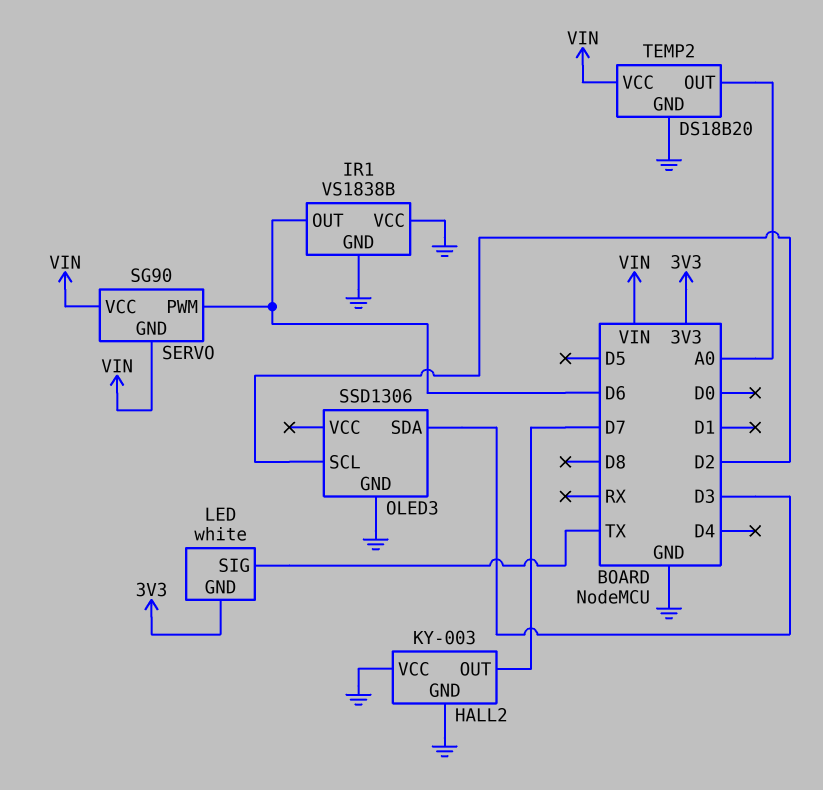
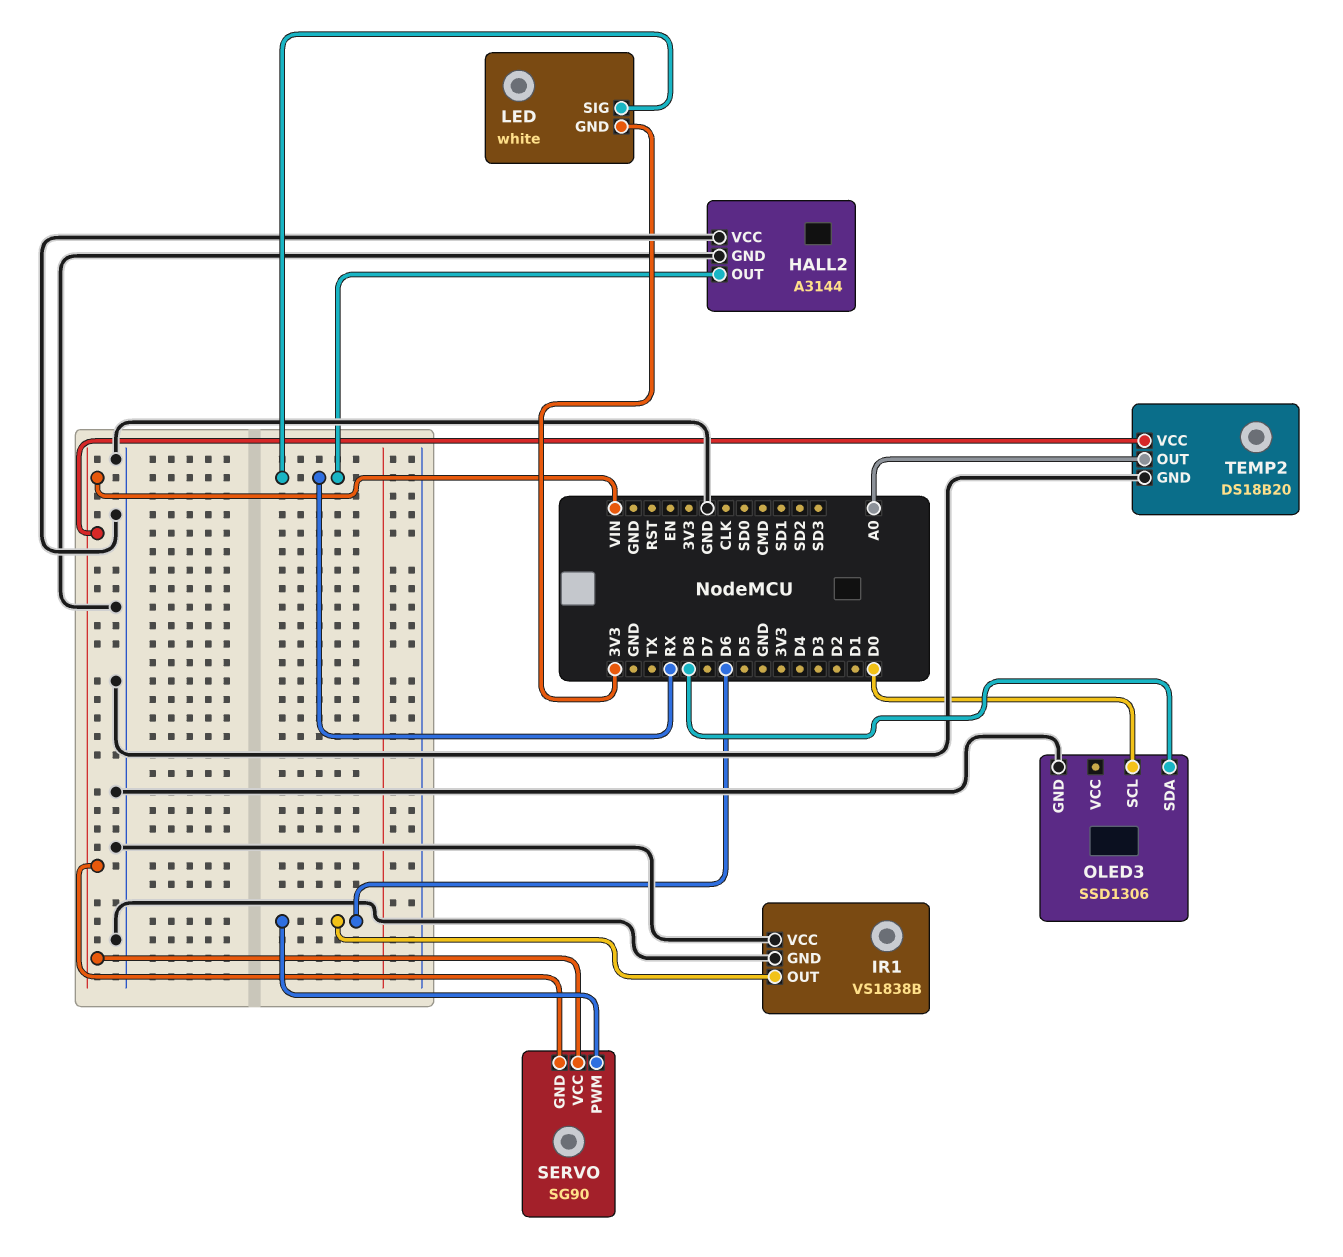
HALL2: KY-003 -> A3144
HALL2 pin OUT: D7 -> RX
LED pin SIG: TX -> RX
OLED3 pin SCL: D2 -> D0
OLED3 pin SDA: D3 -> D8

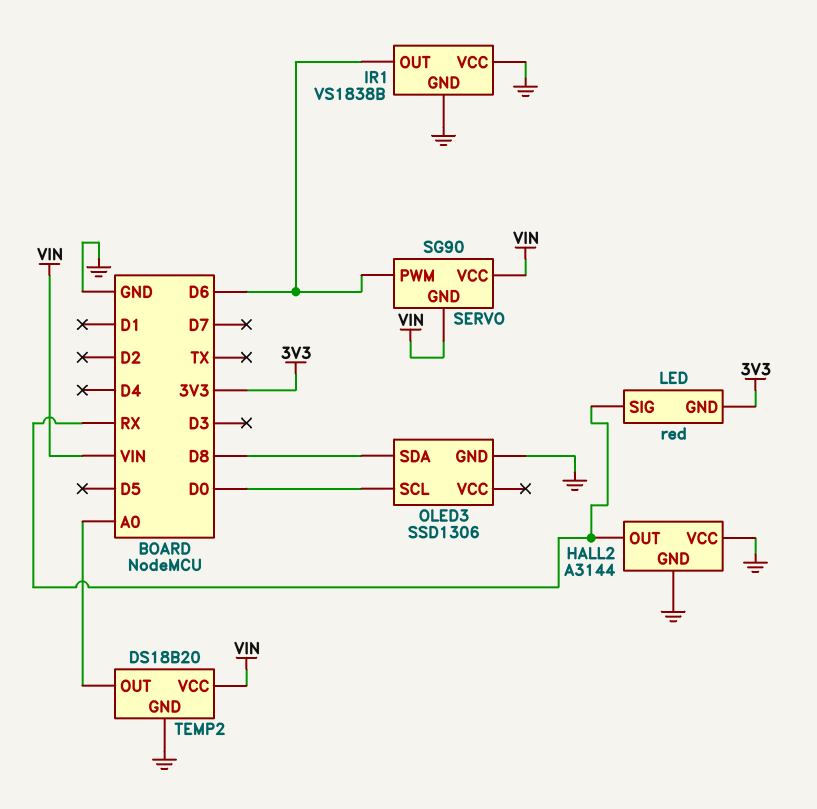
LED: white -> red

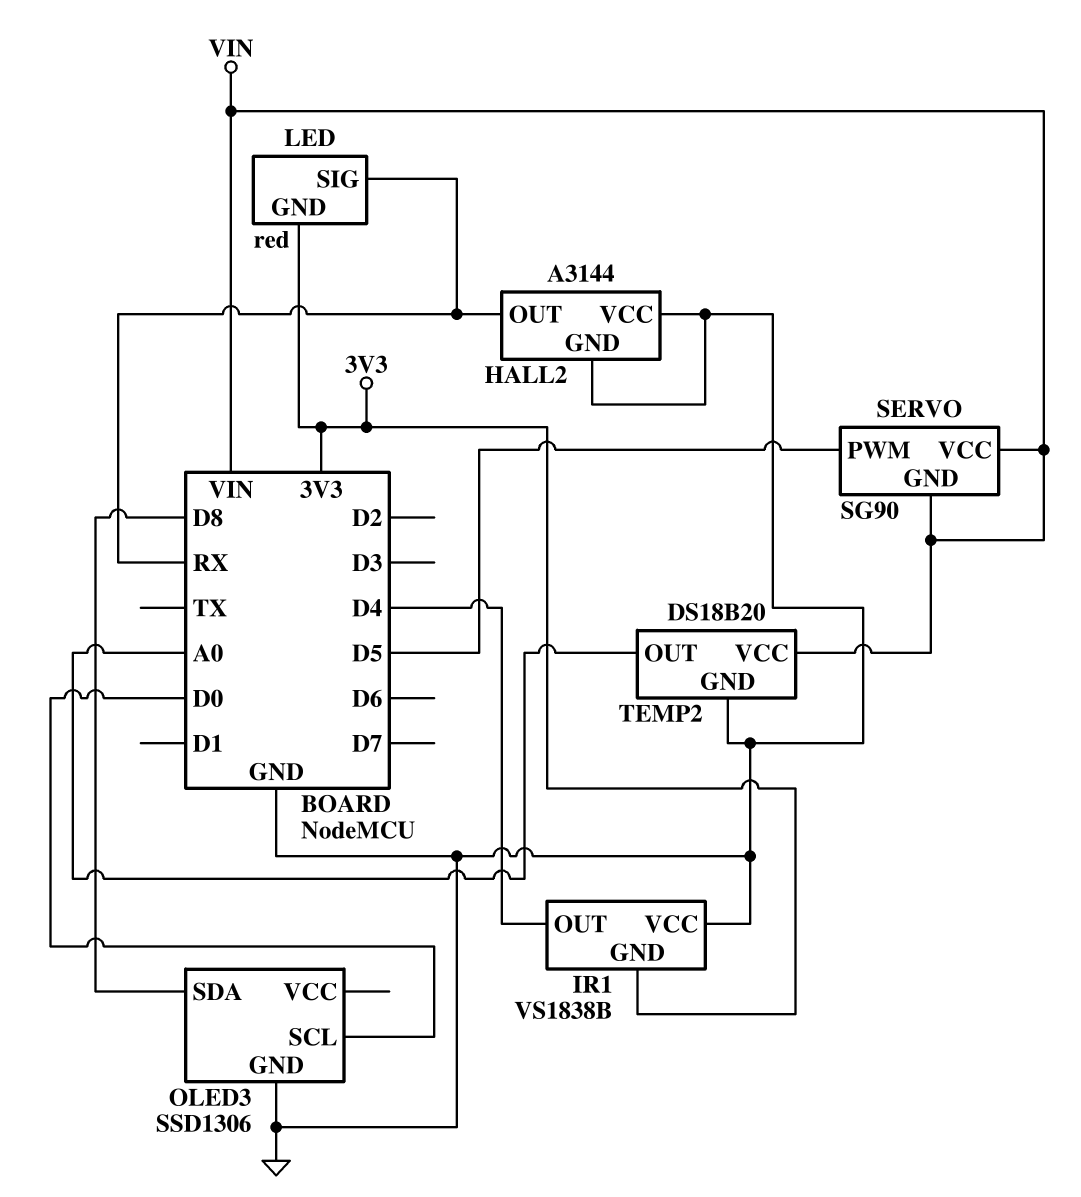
IR1 pin GND: GND -> 3V3
IR1 pin OUT: D6 -> D4
SERVO pin PWM: D6 -> D5

